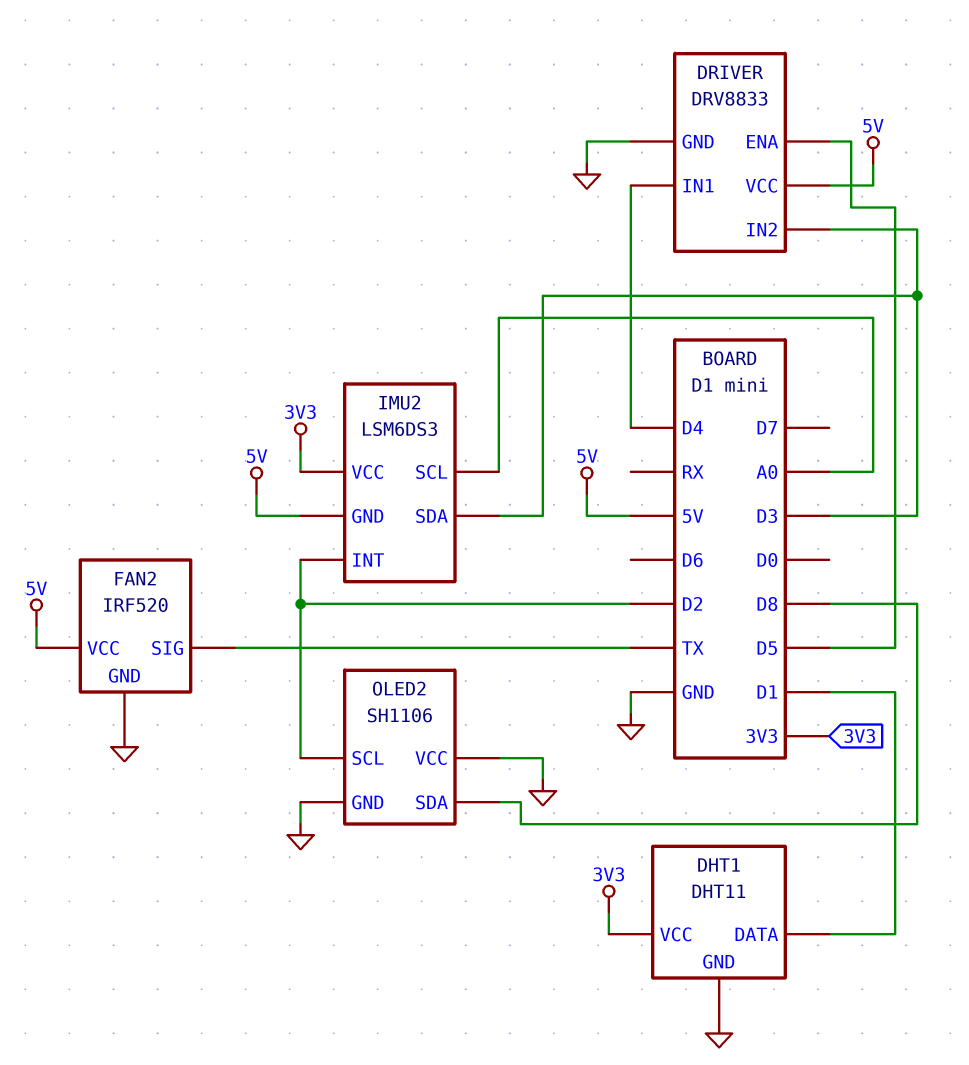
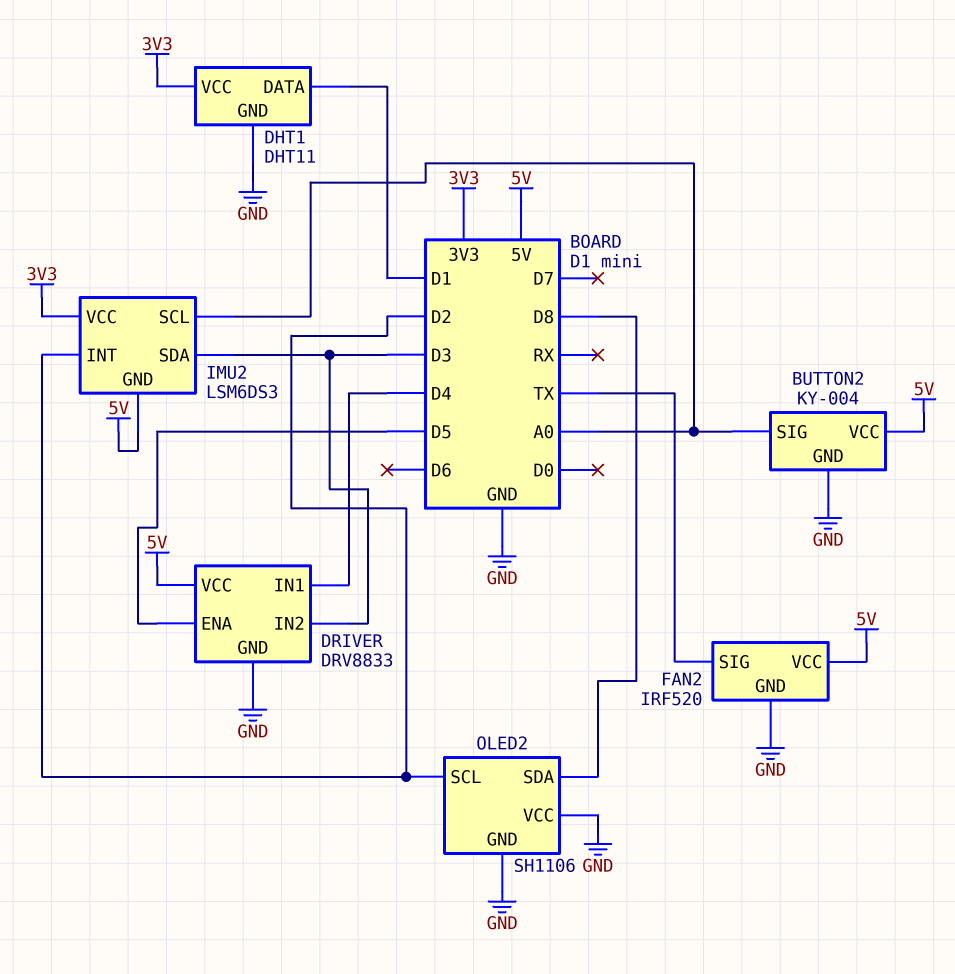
BUTTON2: none -> KY-004
BUTTON2 pin GND: none -> GND
BUTTON2 pin SIG: none -> A0
BUTTON2 pin VCC: none -> 5V

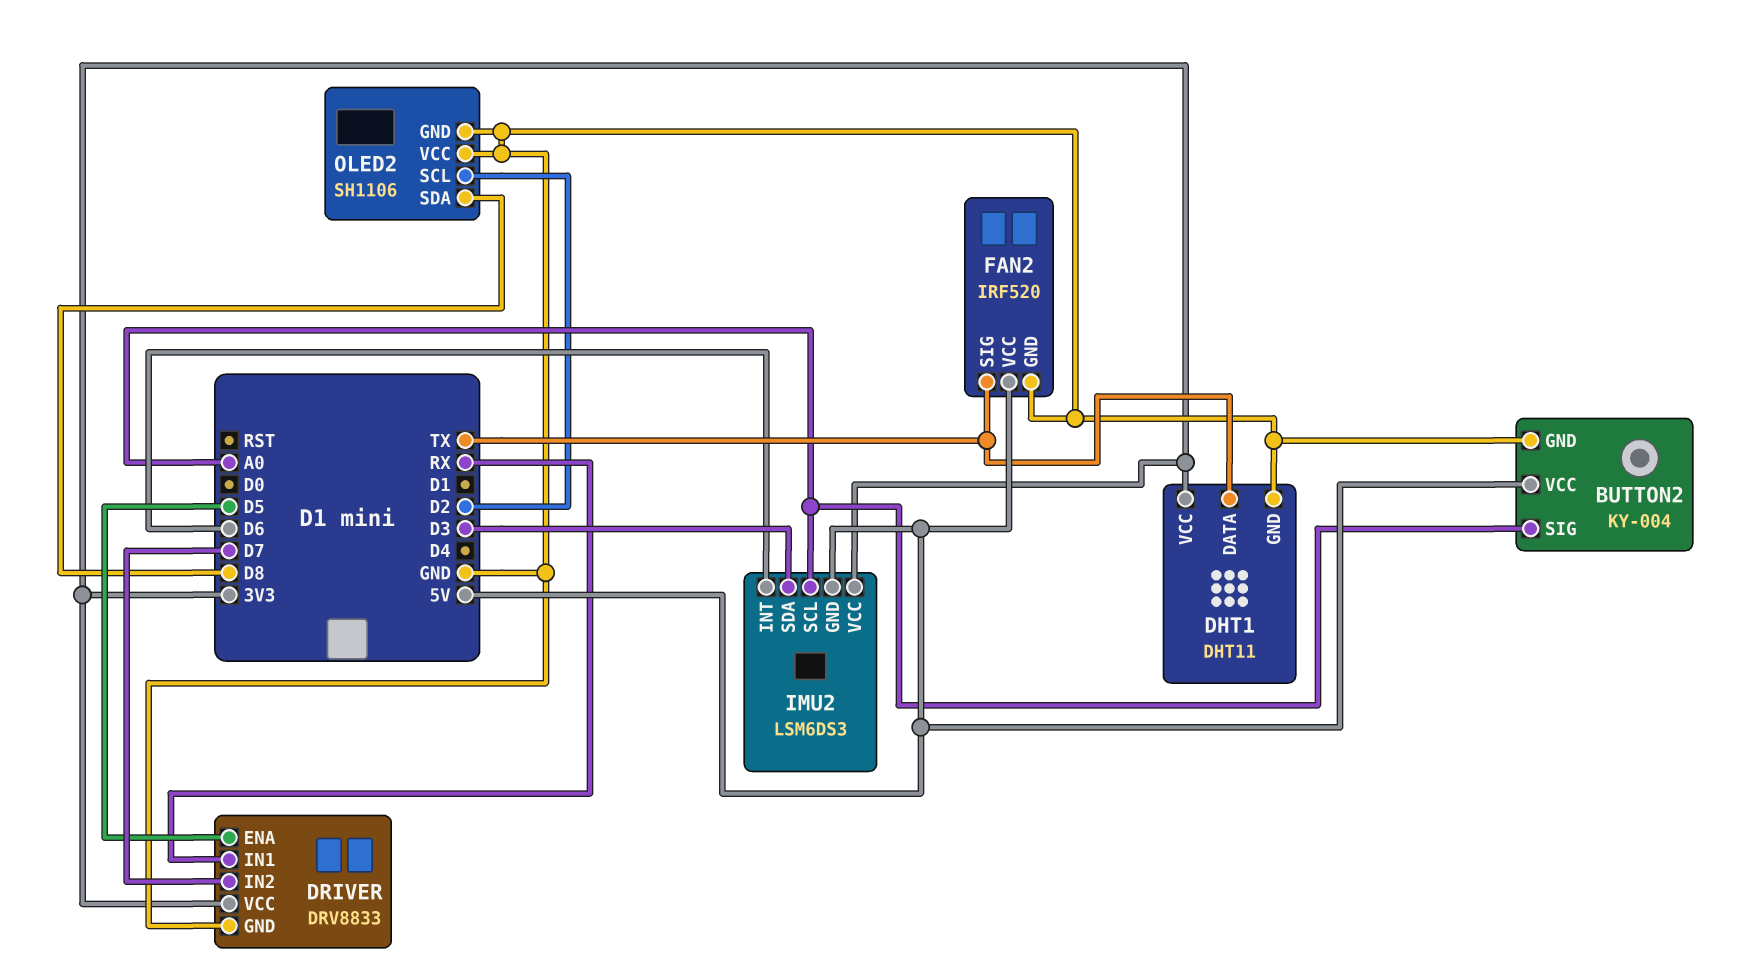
DHT1 pin DATA: D1 -> TX
DRIVER pin IN1: D4 -> RX
DRIVER pin IN2: D3 -> D7
DRIVER pin VCC: 5V -> 3V3
IMU2 pin INT: D2 -> D6

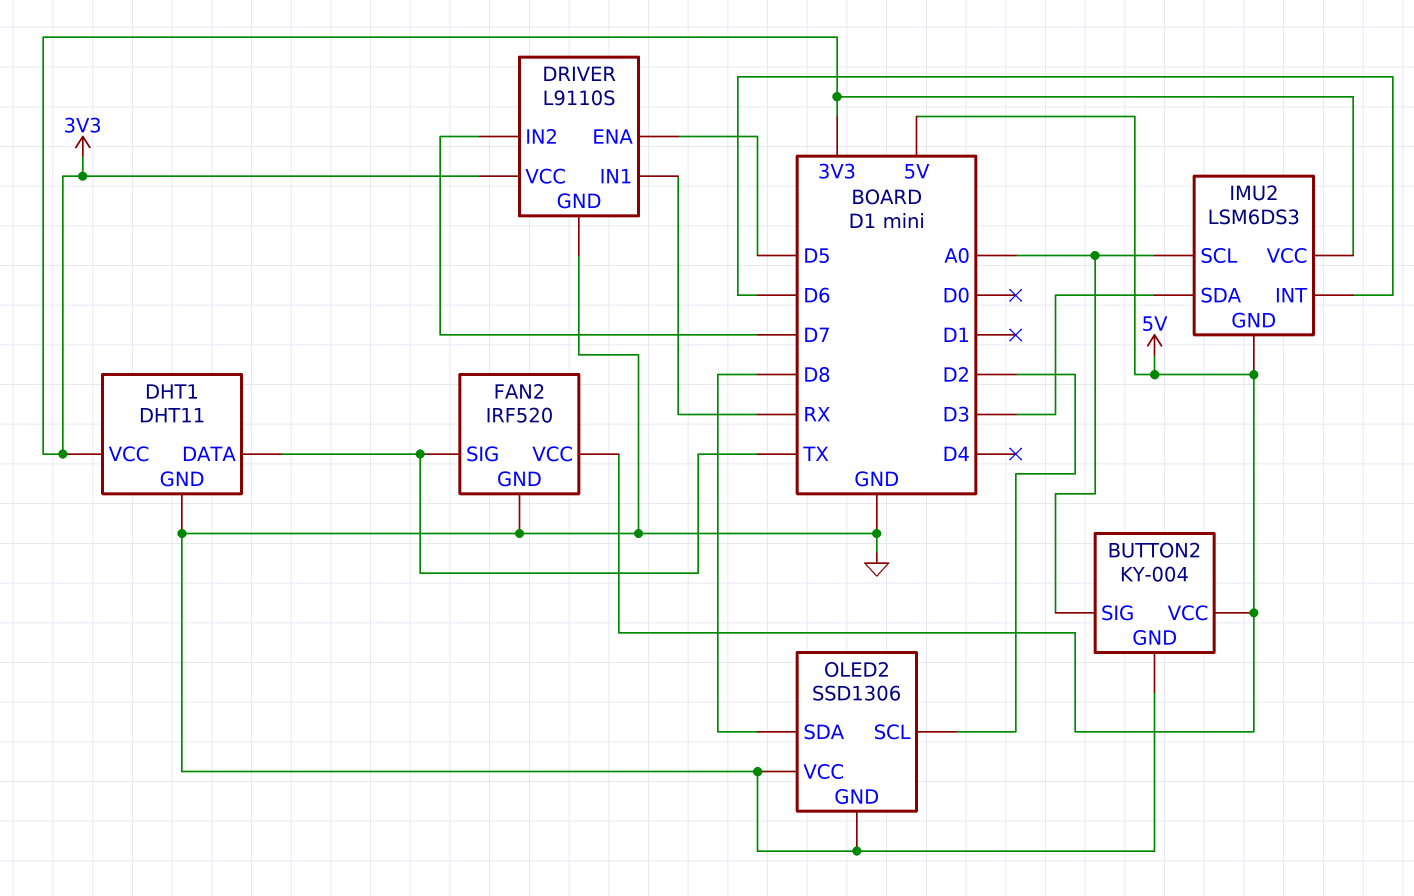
DRIVER: DRV8833 -> L9110S
OLED2: SH1106 -> SSD1306

